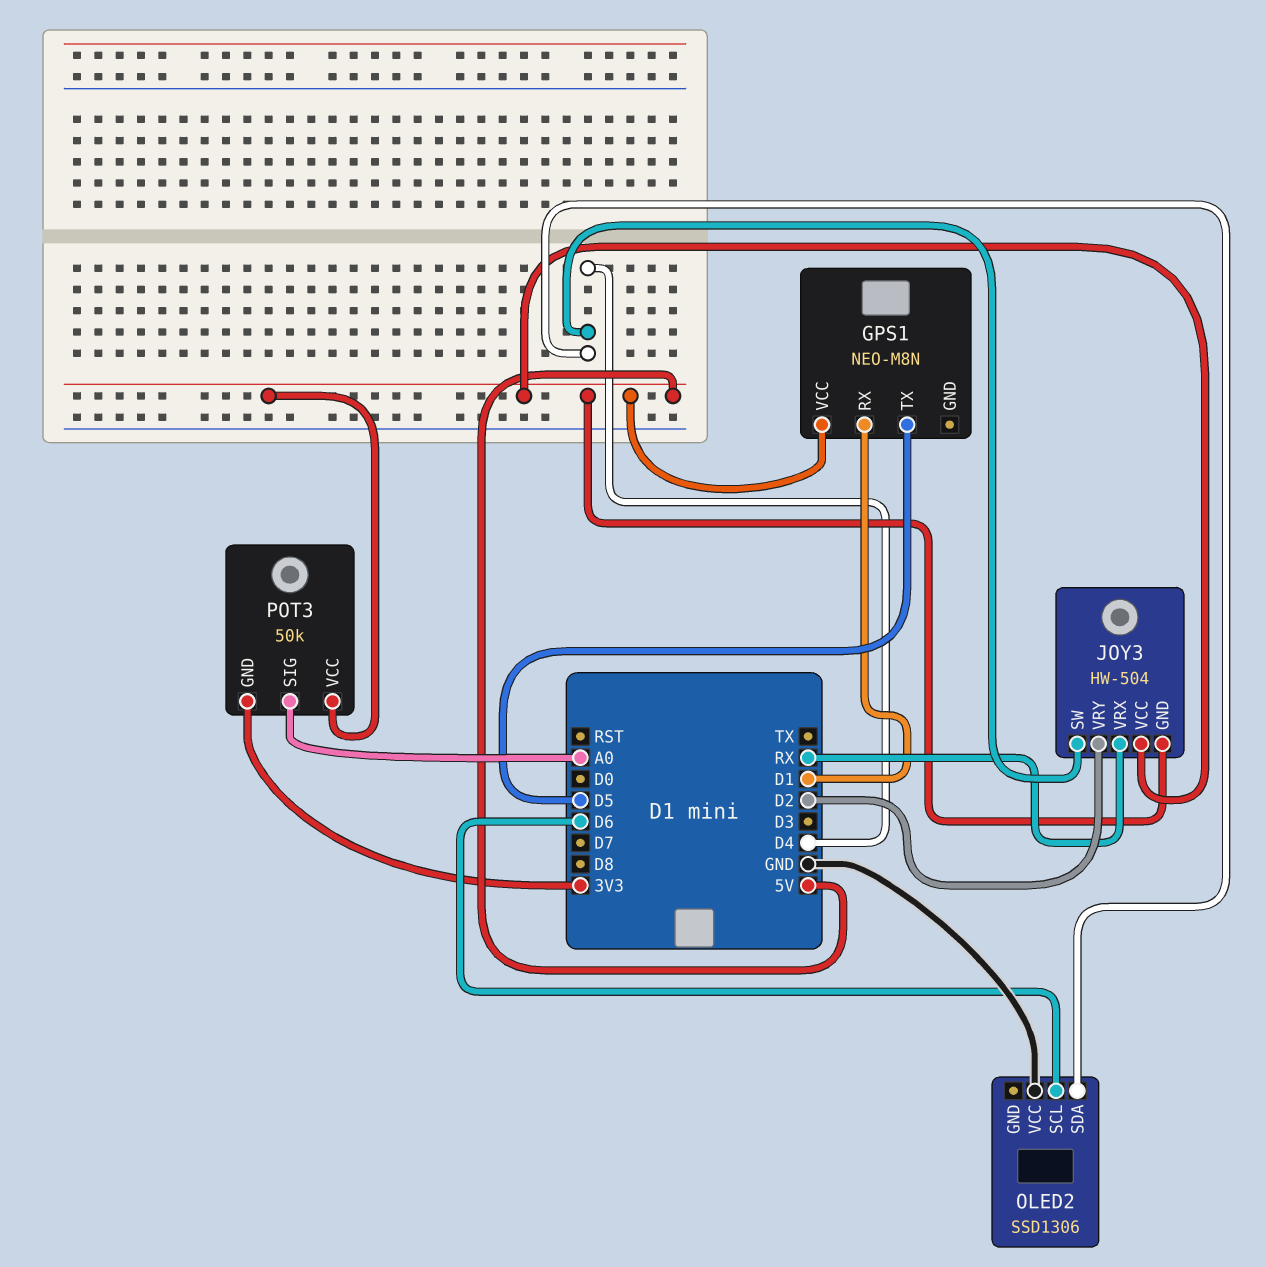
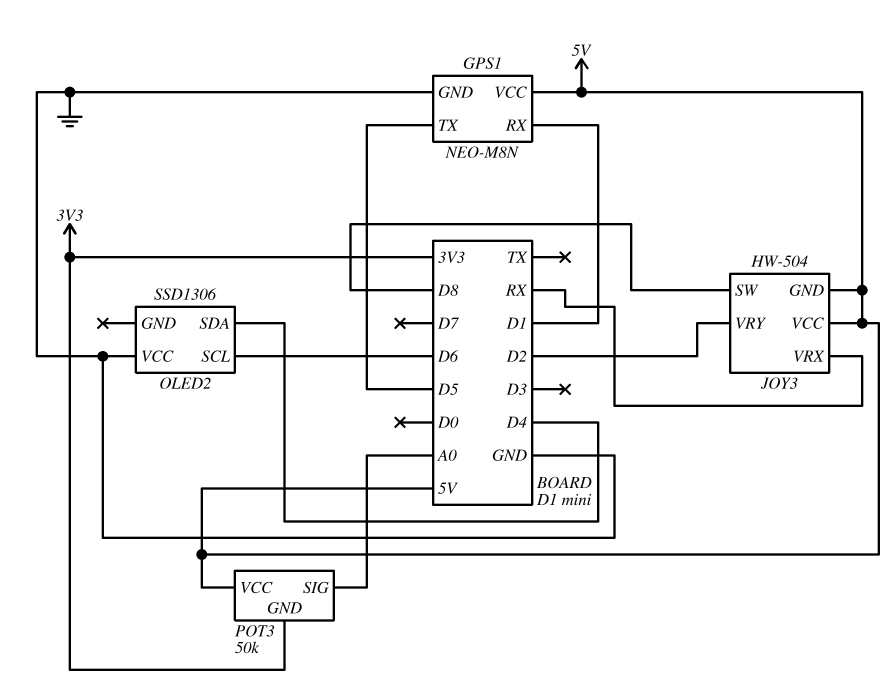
GPS1 pin GND: none -> GND
JOY3 pin SW: D4 -> D8

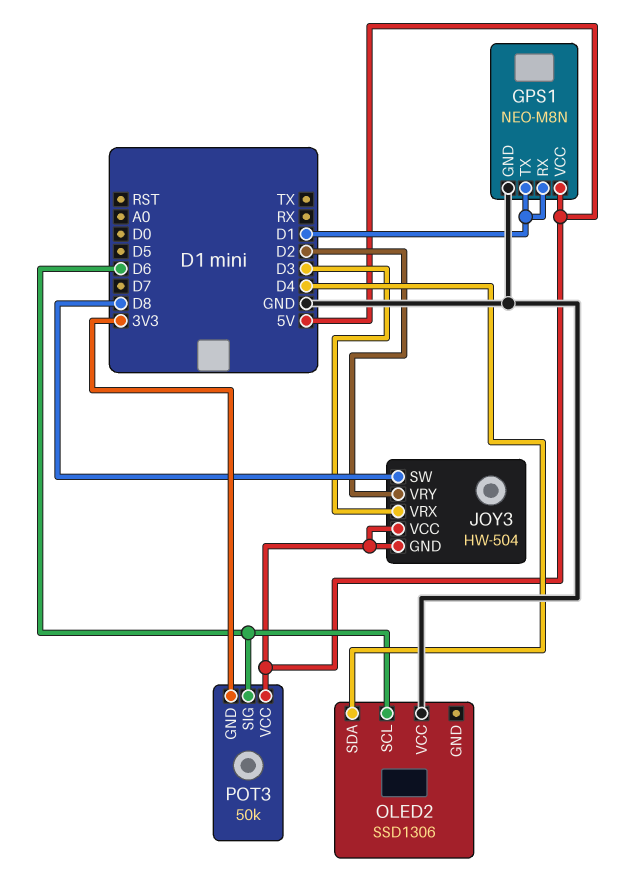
GPS1 pin TX: D5 -> D1
JOY3 pin VRX: RX -> D3
POT3 pin SIG: A0 -> D6

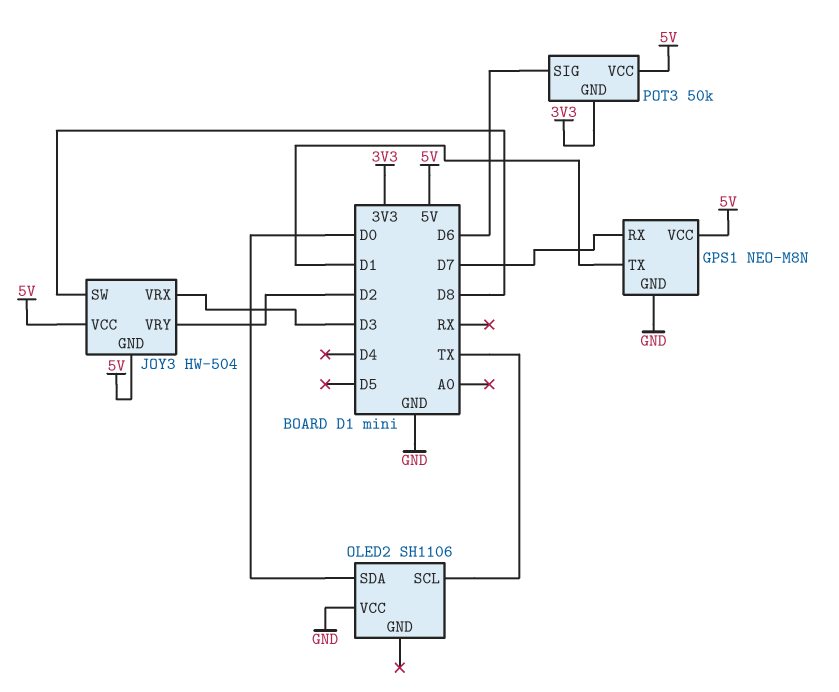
GPS1 pin RX: D1 -> D7
OLED2: SSD1306 -> SH1106
OLED2 pin SCL: D6 -> TX
OLED2 pin SDA: D4 -> D0

